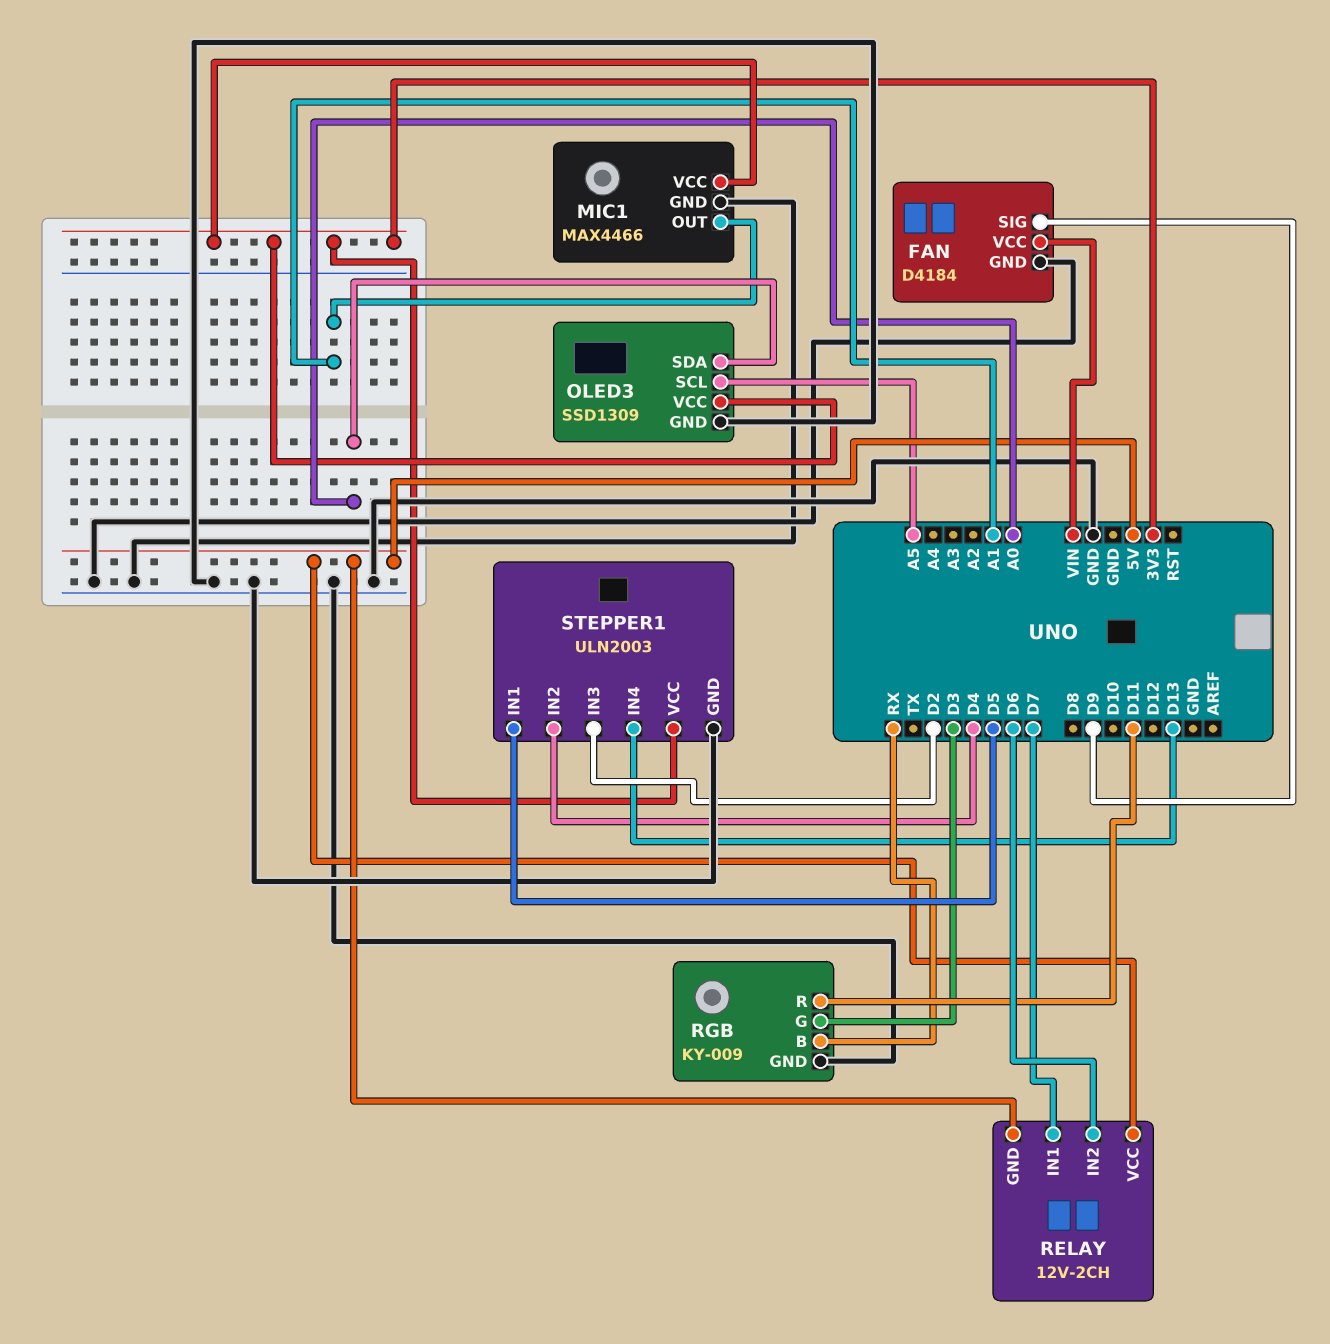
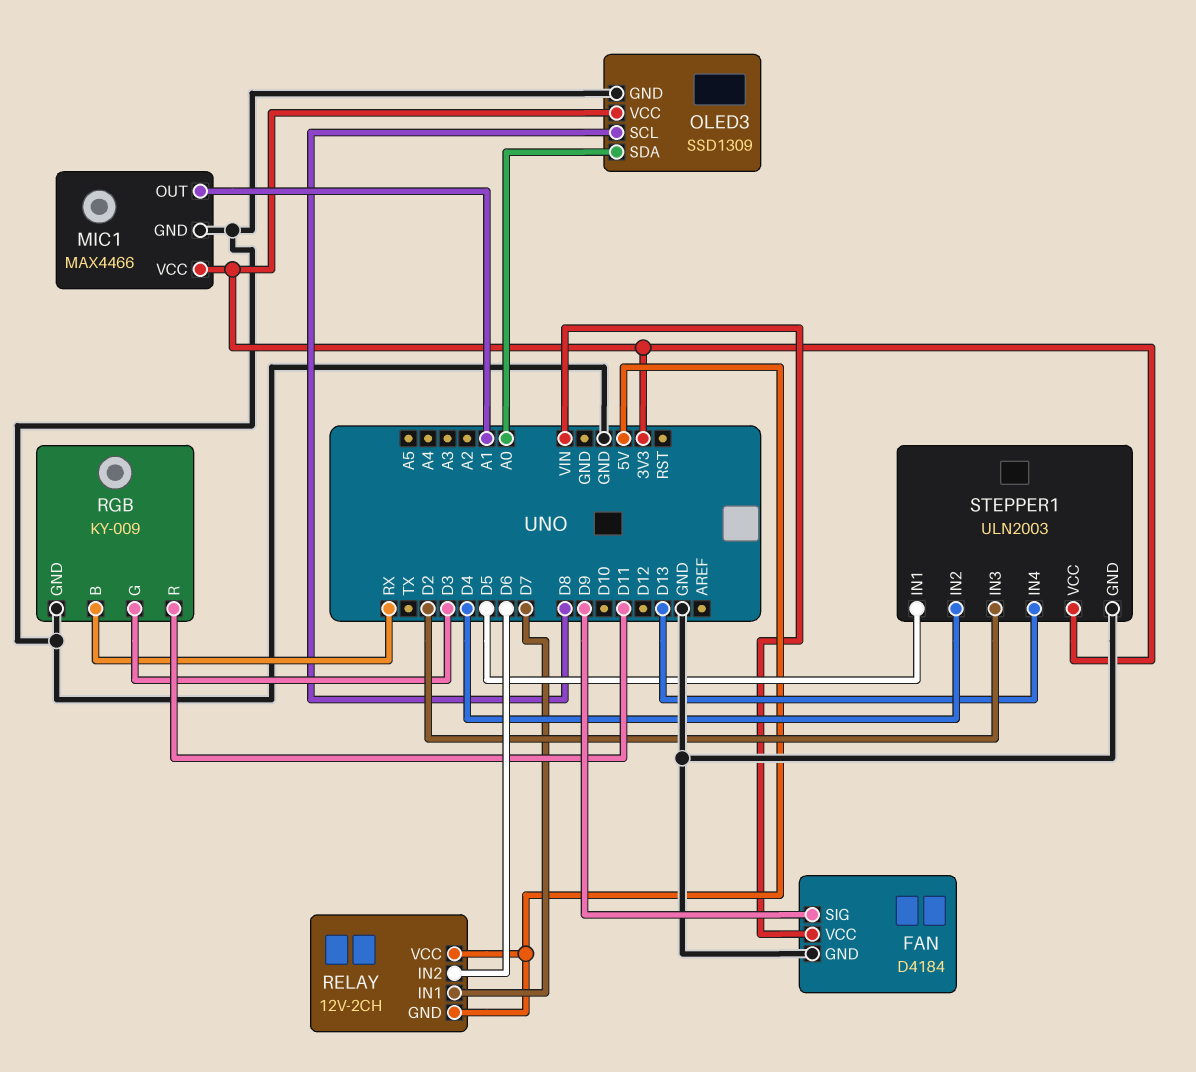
OLED3 pin SCL: A5 -> D8

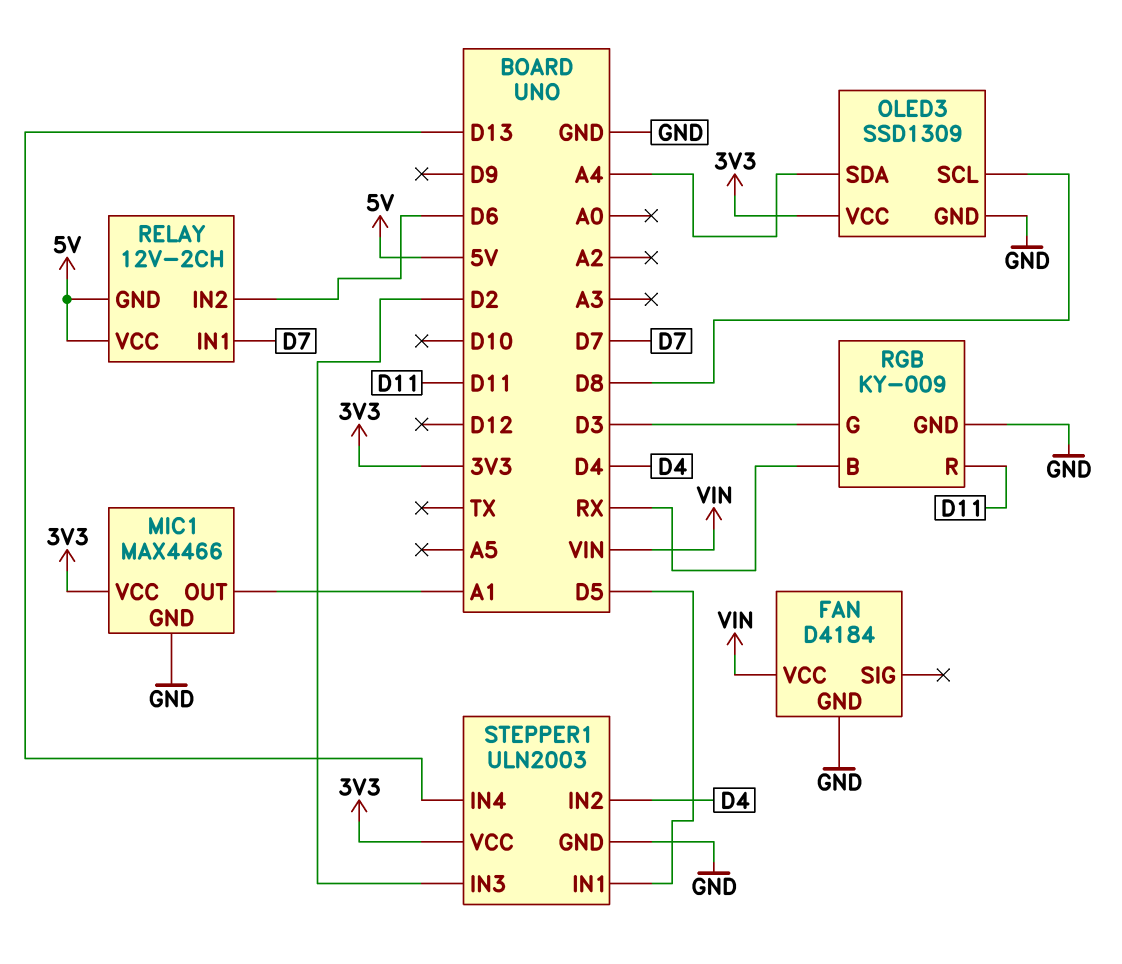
FAN pin SIG: D9 -> none
OLED3 pin SDA: A0 -> A4

